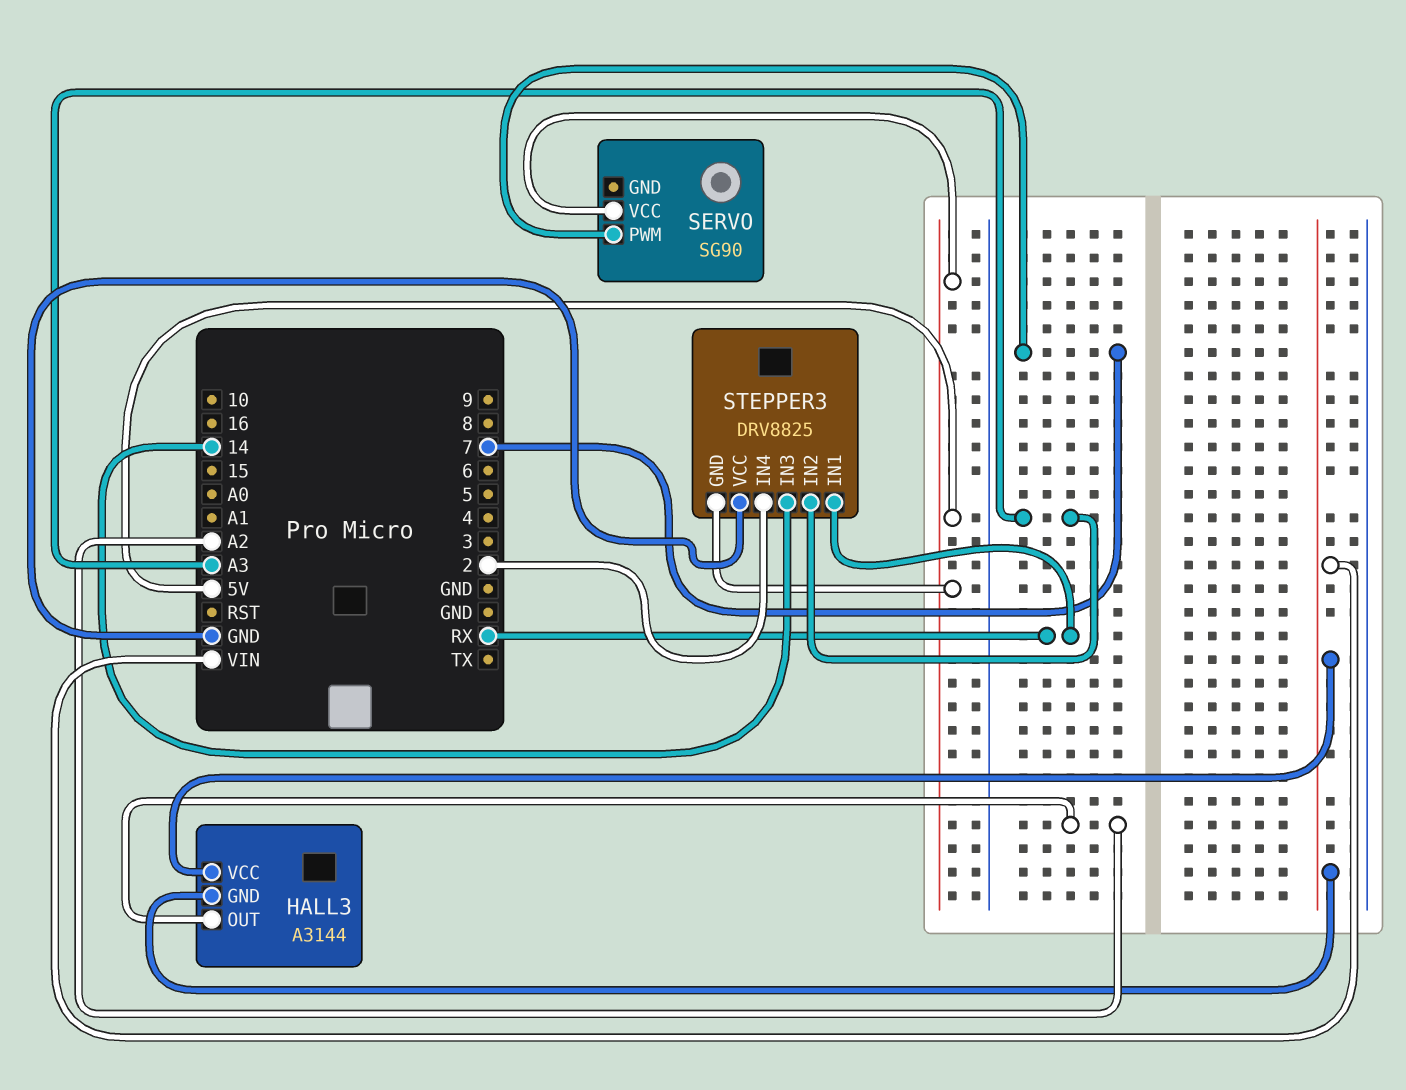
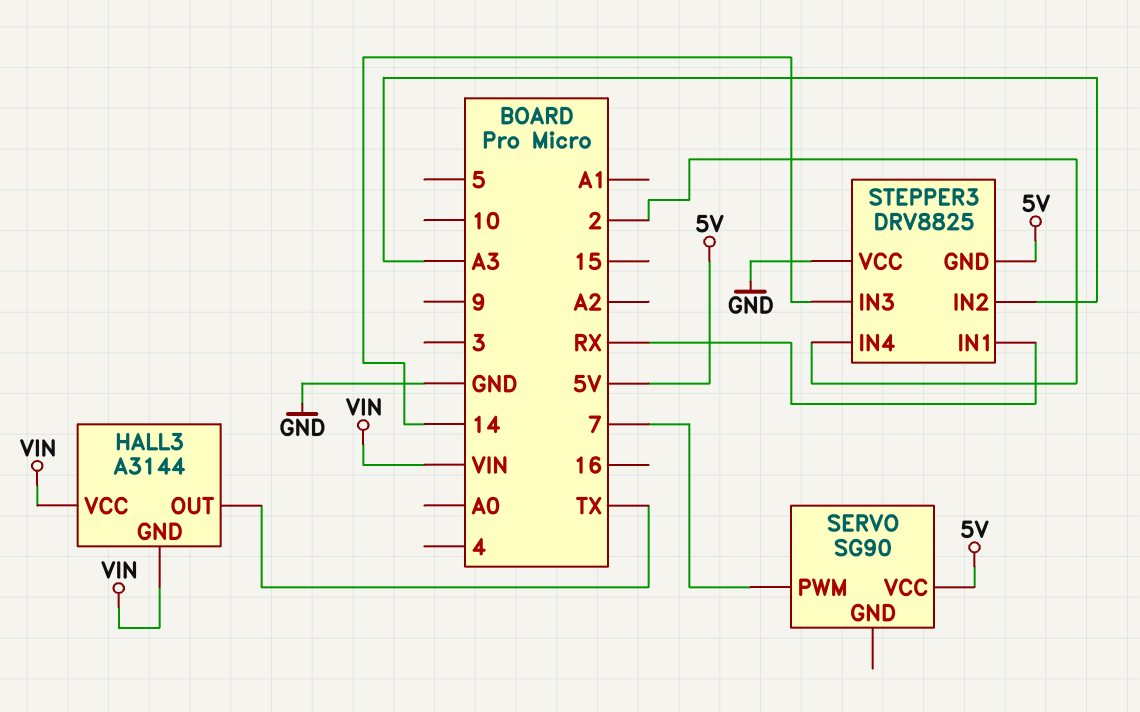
HALL3 pin OUT: A2 -> TX

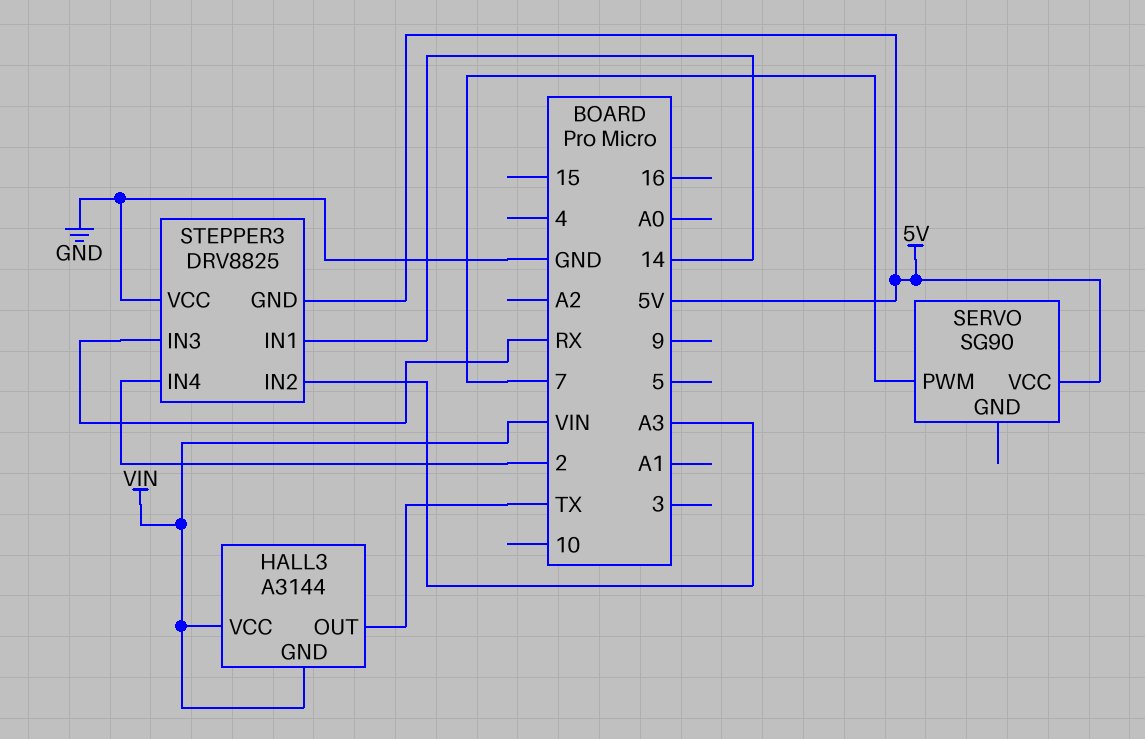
STEPPER3 pin IN1: RX -> 14
STEPPER3 pin IN3: 14 -> RX

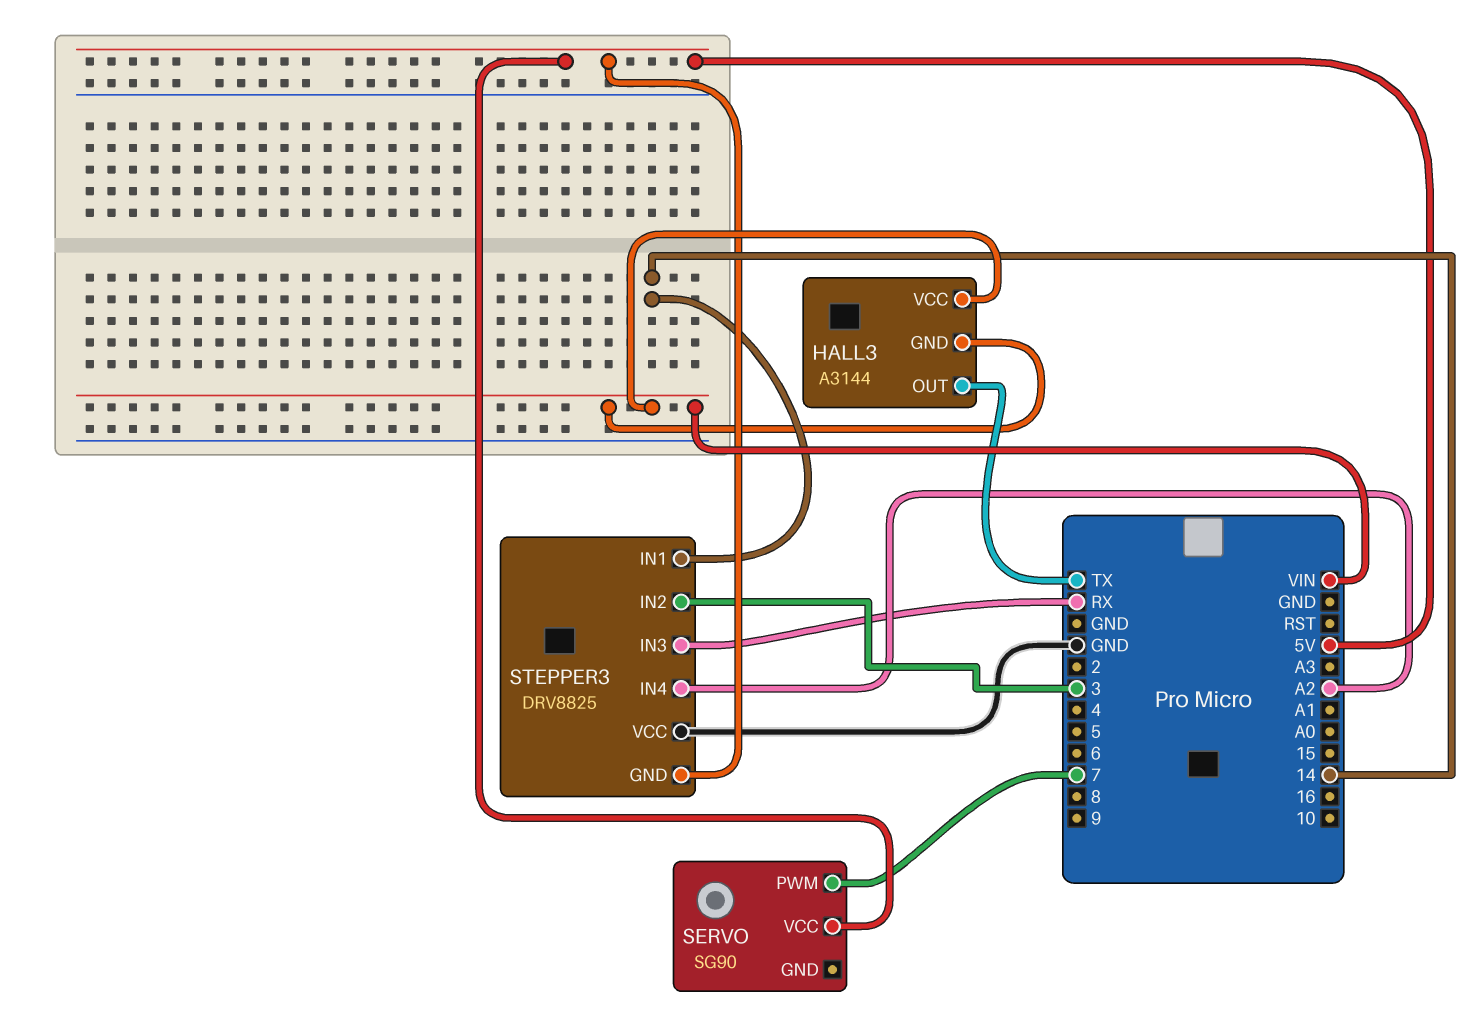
STEPPER3 pin IN2: A3 -> 3
STEPPER3 pin IN4: 2 -> A2

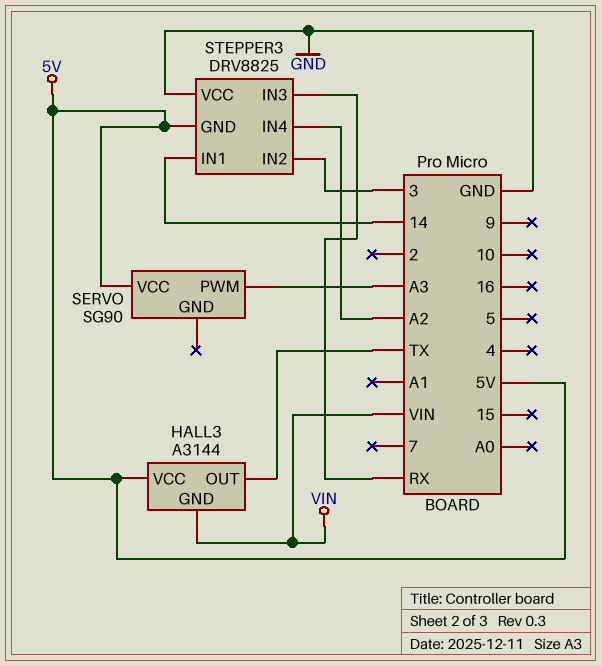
HALL3 pin VCC: VIN -> 5V
SERVO pin PWM: 7 -> A3

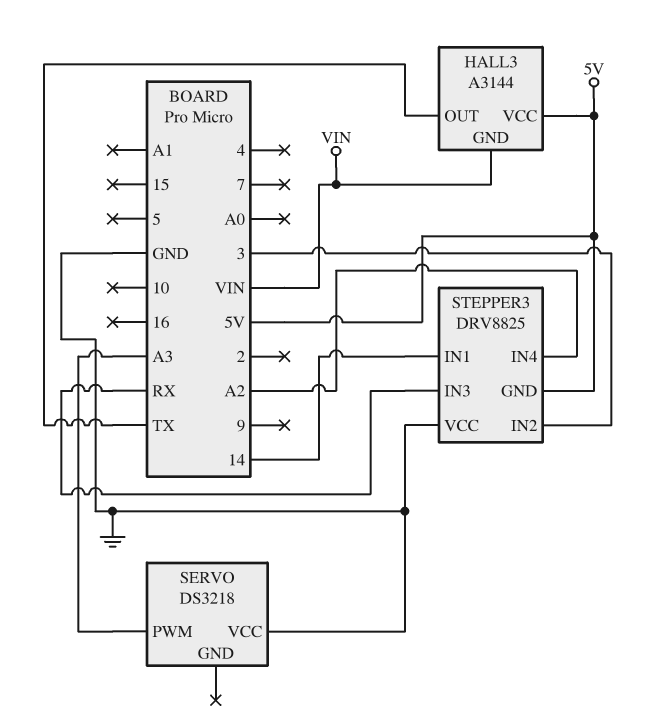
SERVO: SG90 -> DS3218
SERVO pin VCC: 5V -> GND

